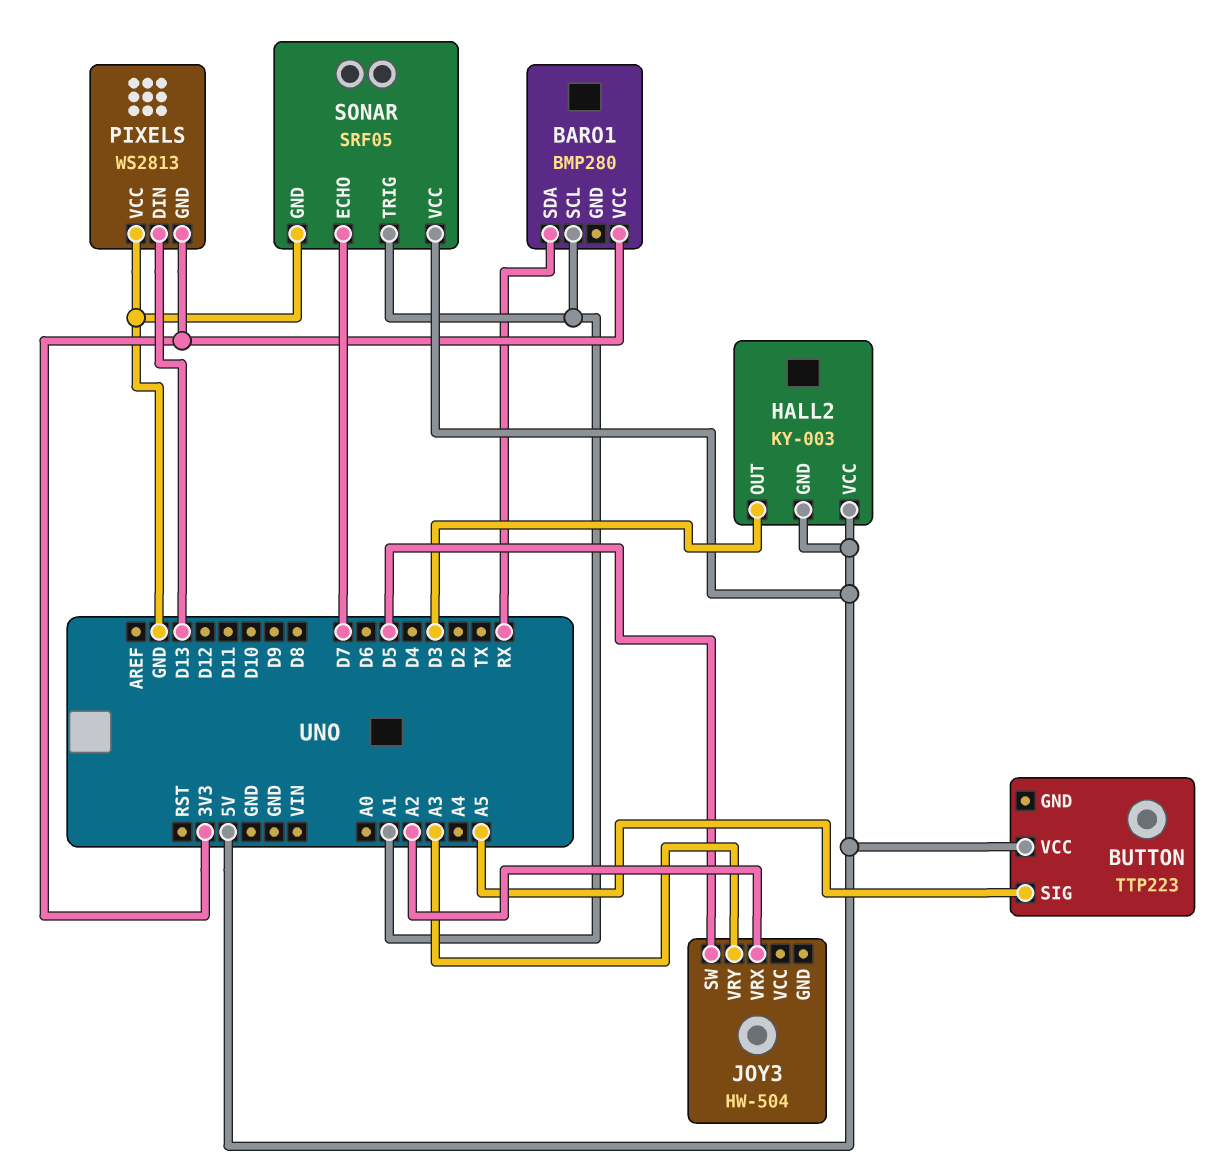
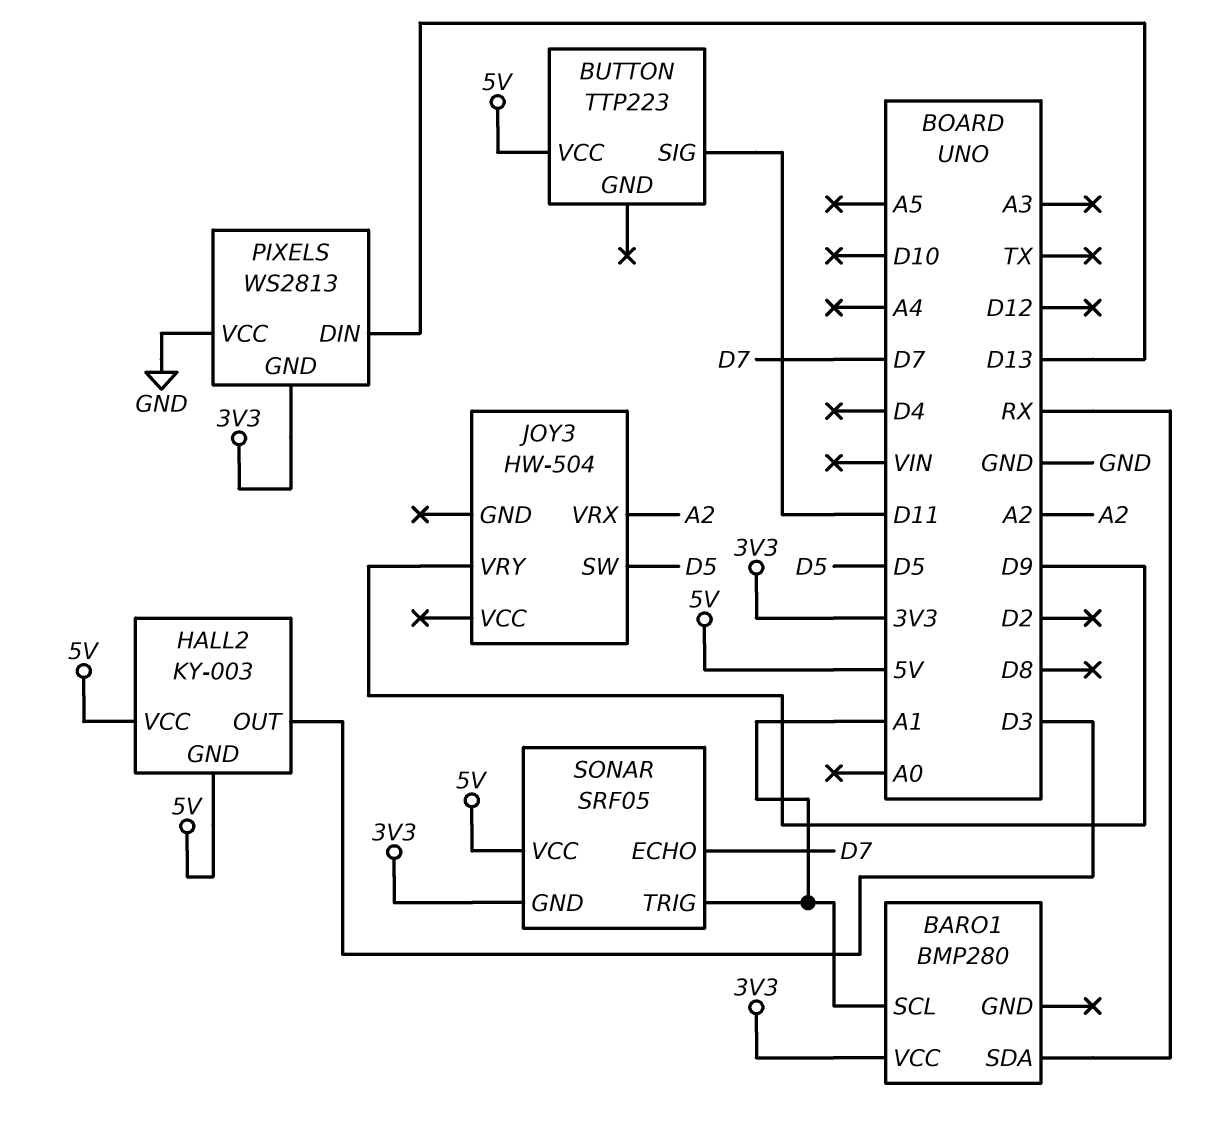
BUTTON pin SIG: A5 -> D11
JOY3 pin VRY: A3 -> D9
SONAR pin GND: GND -> 3V3

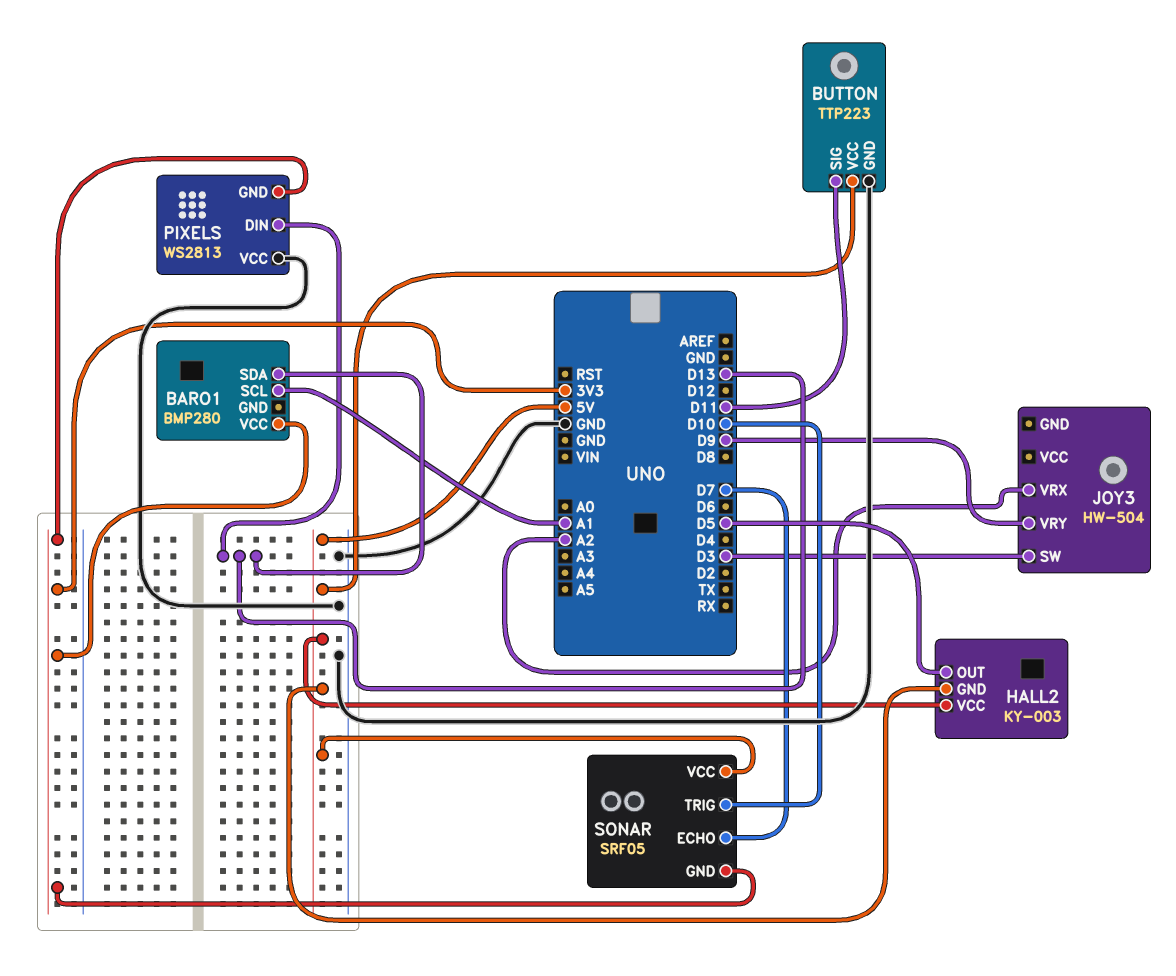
BARO1 pin SDA: RX -> D13
BUTTON pin GND: none -> GND
HALL2 pin OUT: D3 -> D5
JOY3 pin SW: D5 -> D3
SONAR pin TRIG: A1 -> D10

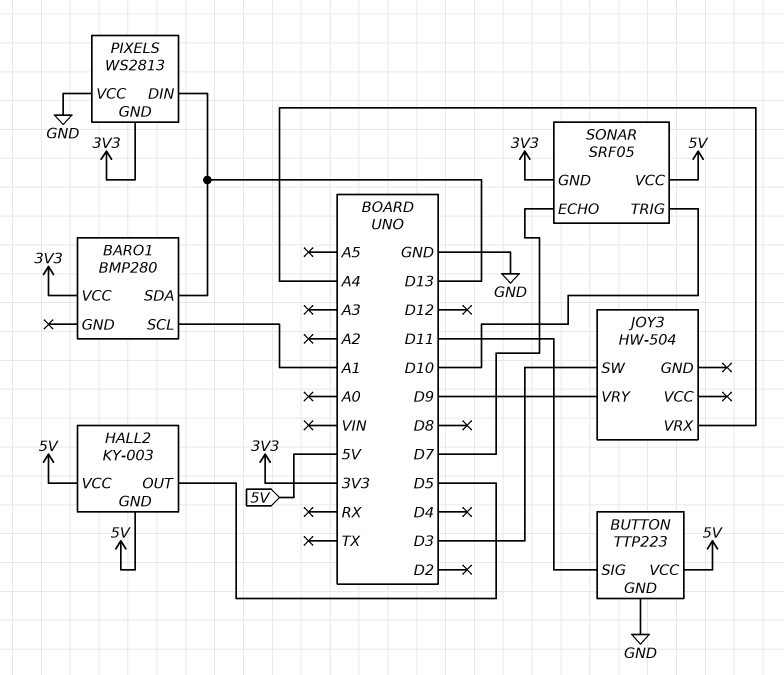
JOY3 pin VRX: A2 -> A4

